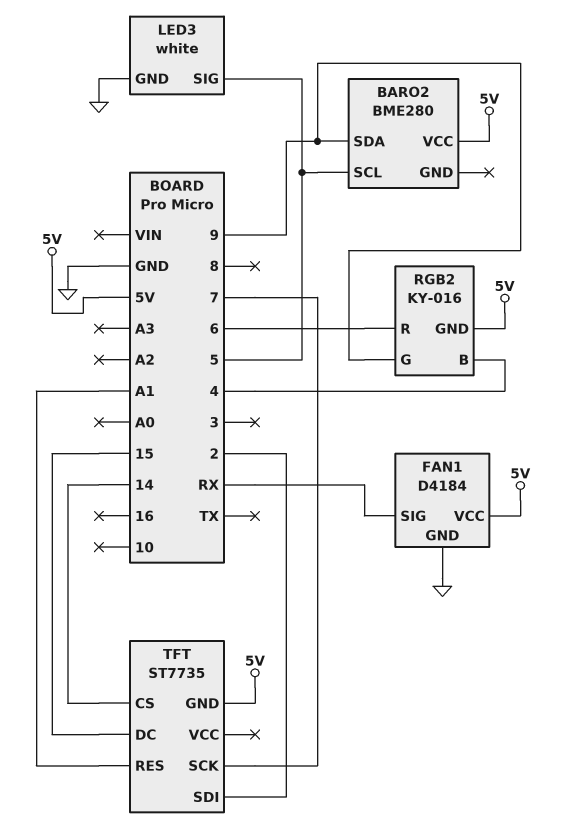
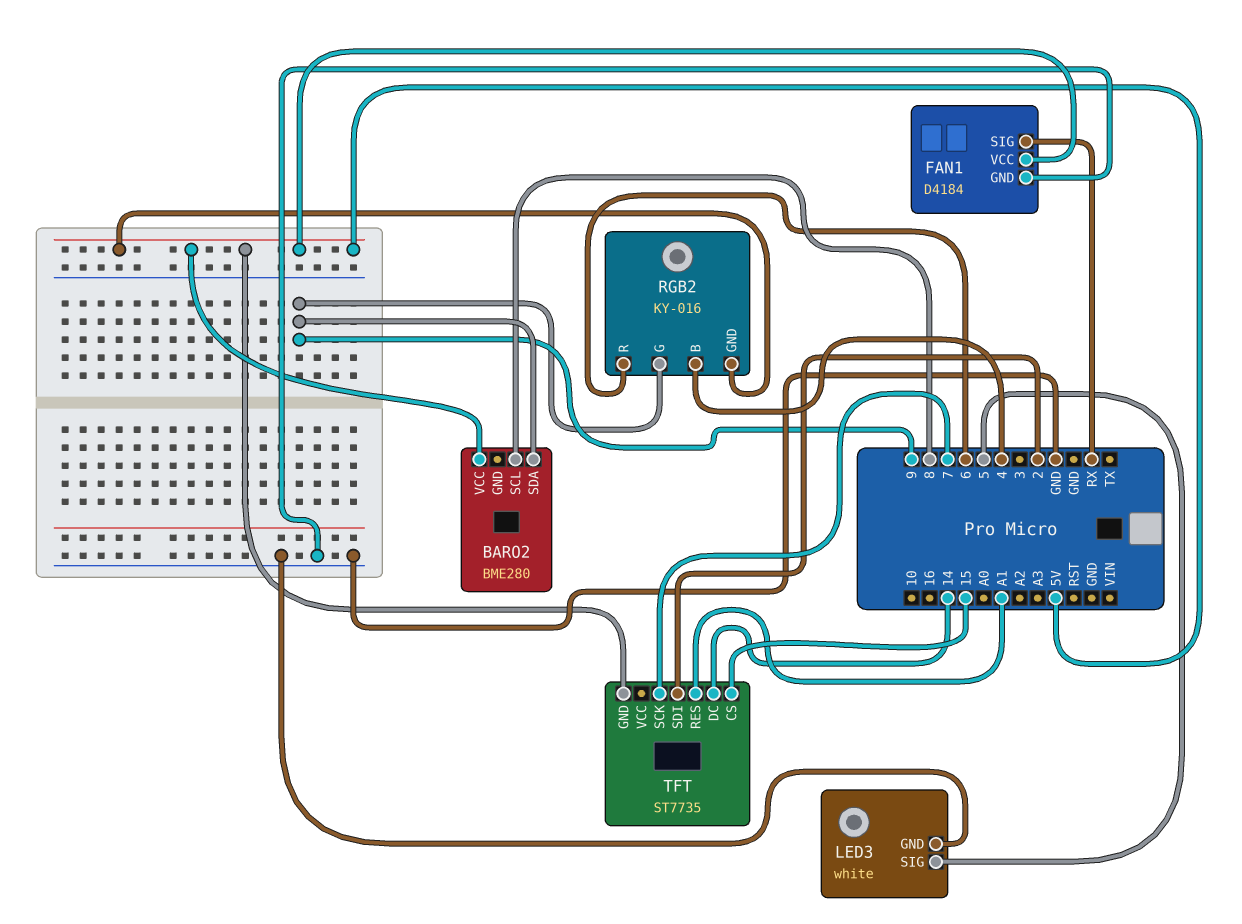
BARO2 pin SCL: 5 -> 8
TFT pin CS: 14 -> 15
TFT pin DC: 15 -> 14

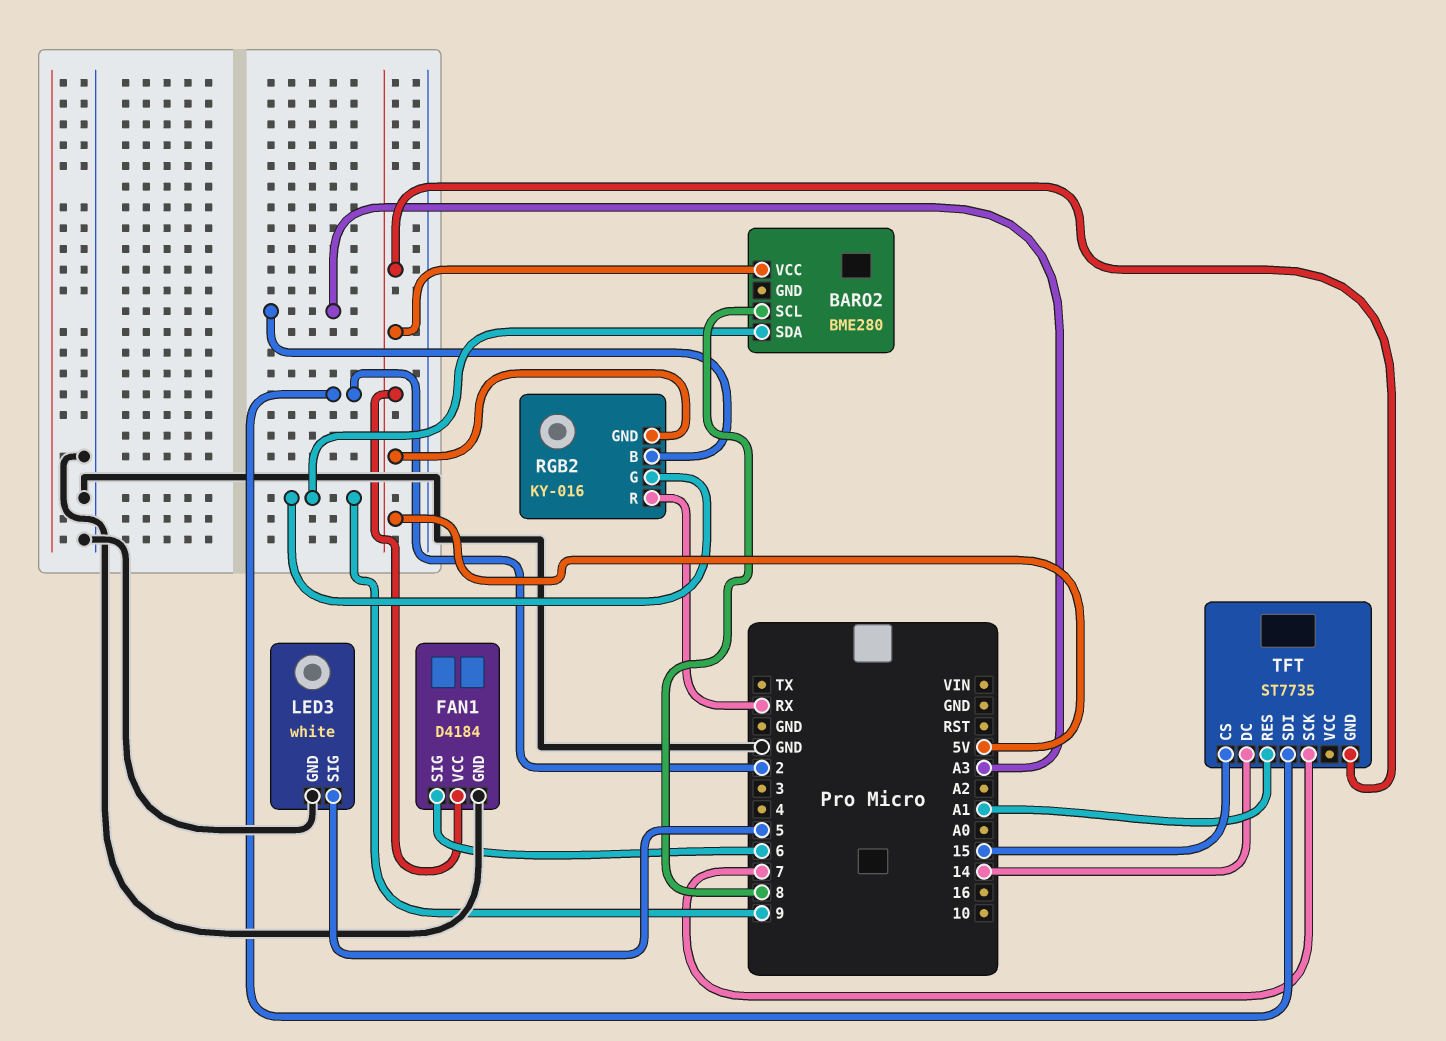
FAN1 pin SIG: RX -> 6
RGB2 pin B: 4 -> A3
RGB2 pin R: 6 -> RX

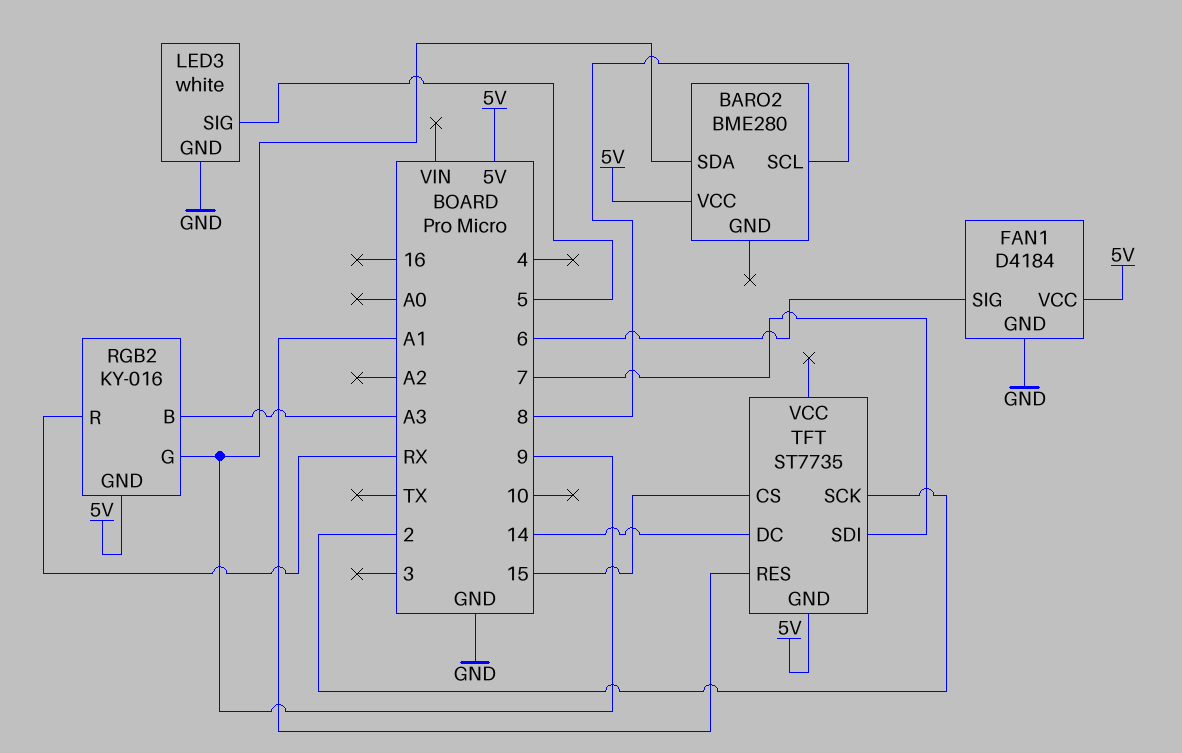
TFT pin SCK: 7 -> 2
TFT pin SDI: 2 -> 7

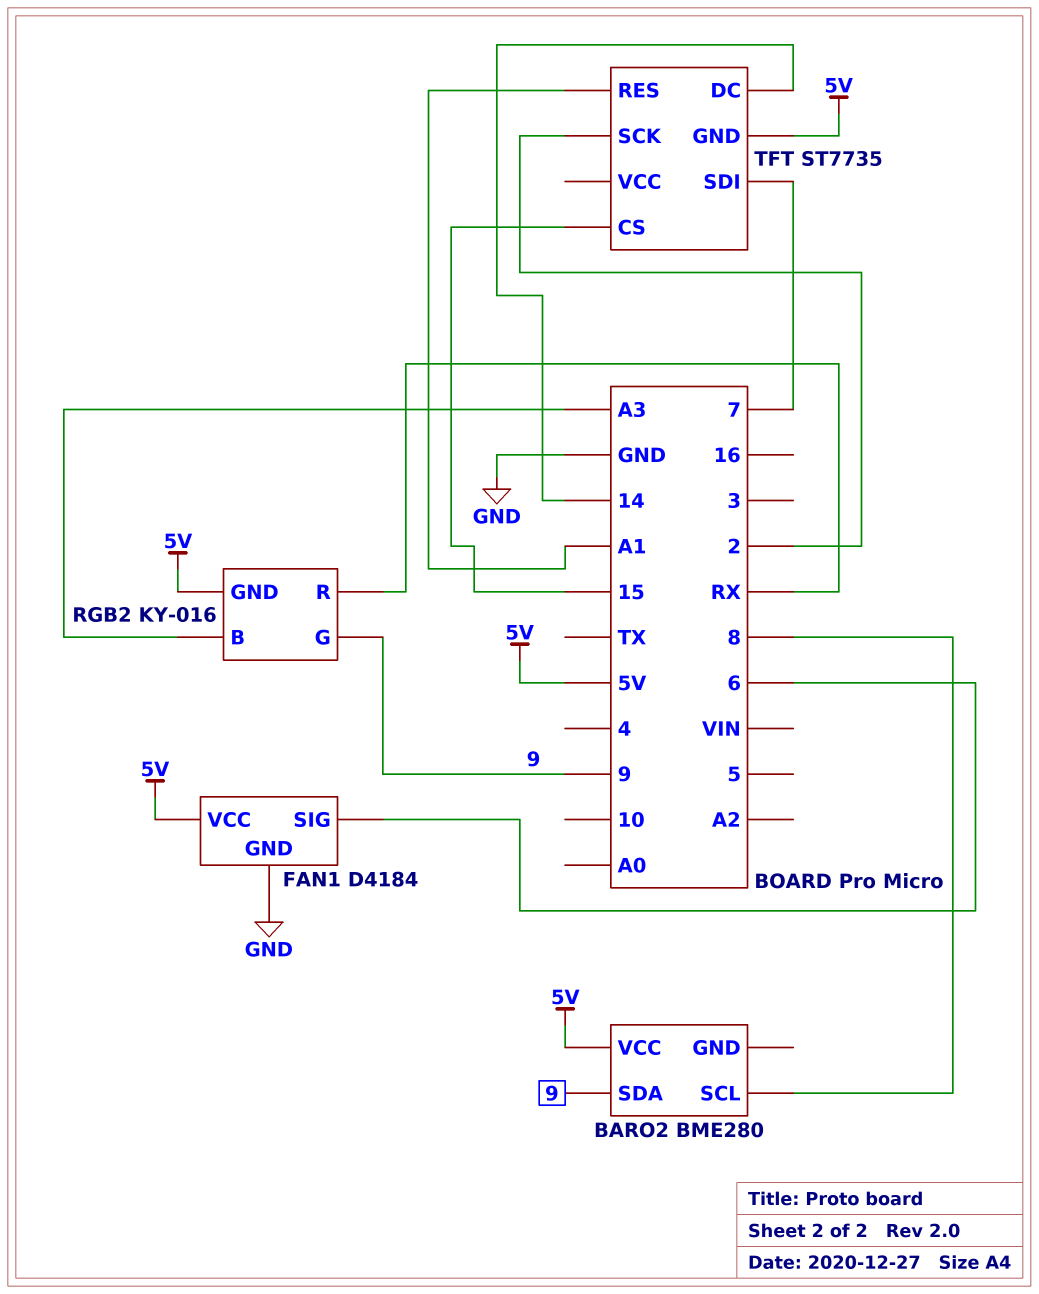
LED3: white -> none
LED3 pin GND: GND -> none
LED3 pin SIG: 5 -> none

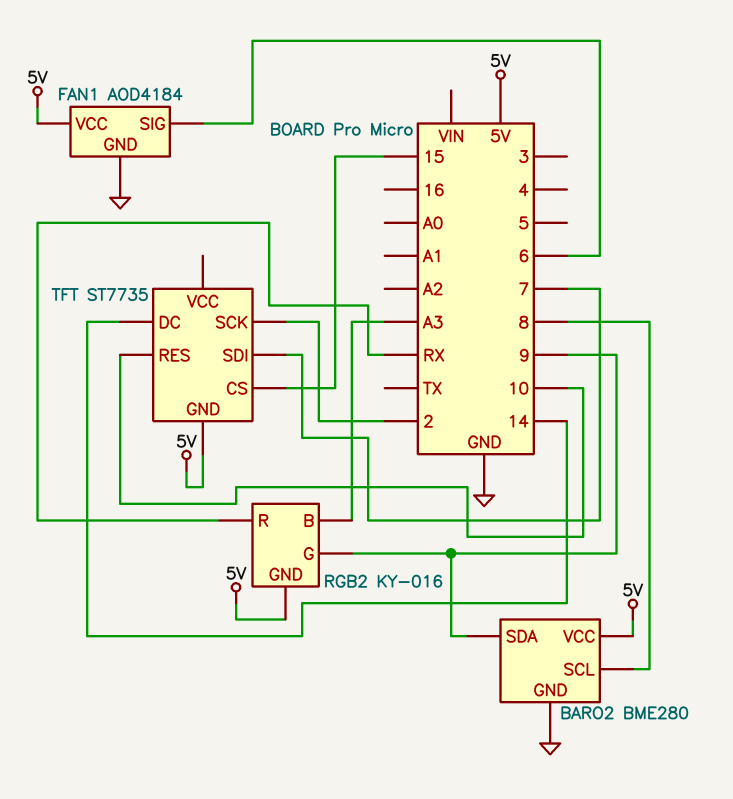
BARO2 pin GND: none -> GND
FAN1: D4184 -> AOD4184
TFT pin RES: A1 -> 10

